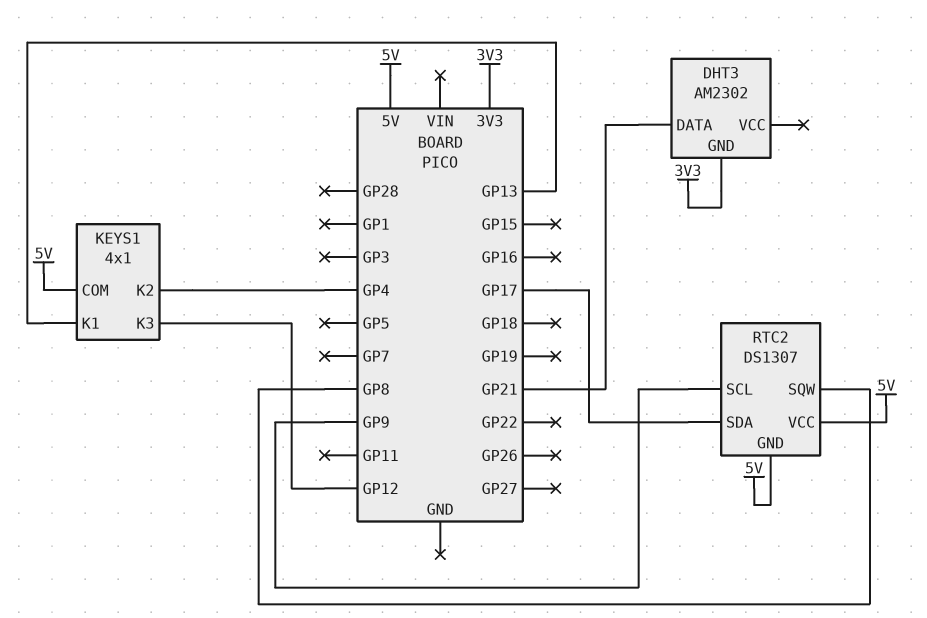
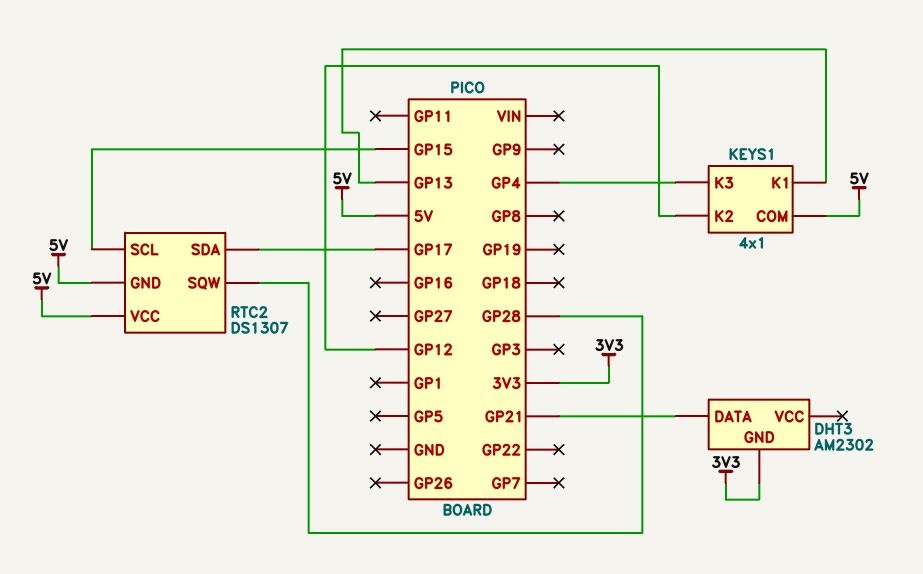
KEYS1 pin K2: GP4 -> GP12
KEYS1 pin K3: GP12 -> GP4
RTC2 pin SCL: GP9 -> GP15
RTC2 pin SQW: GP8 -> GP28

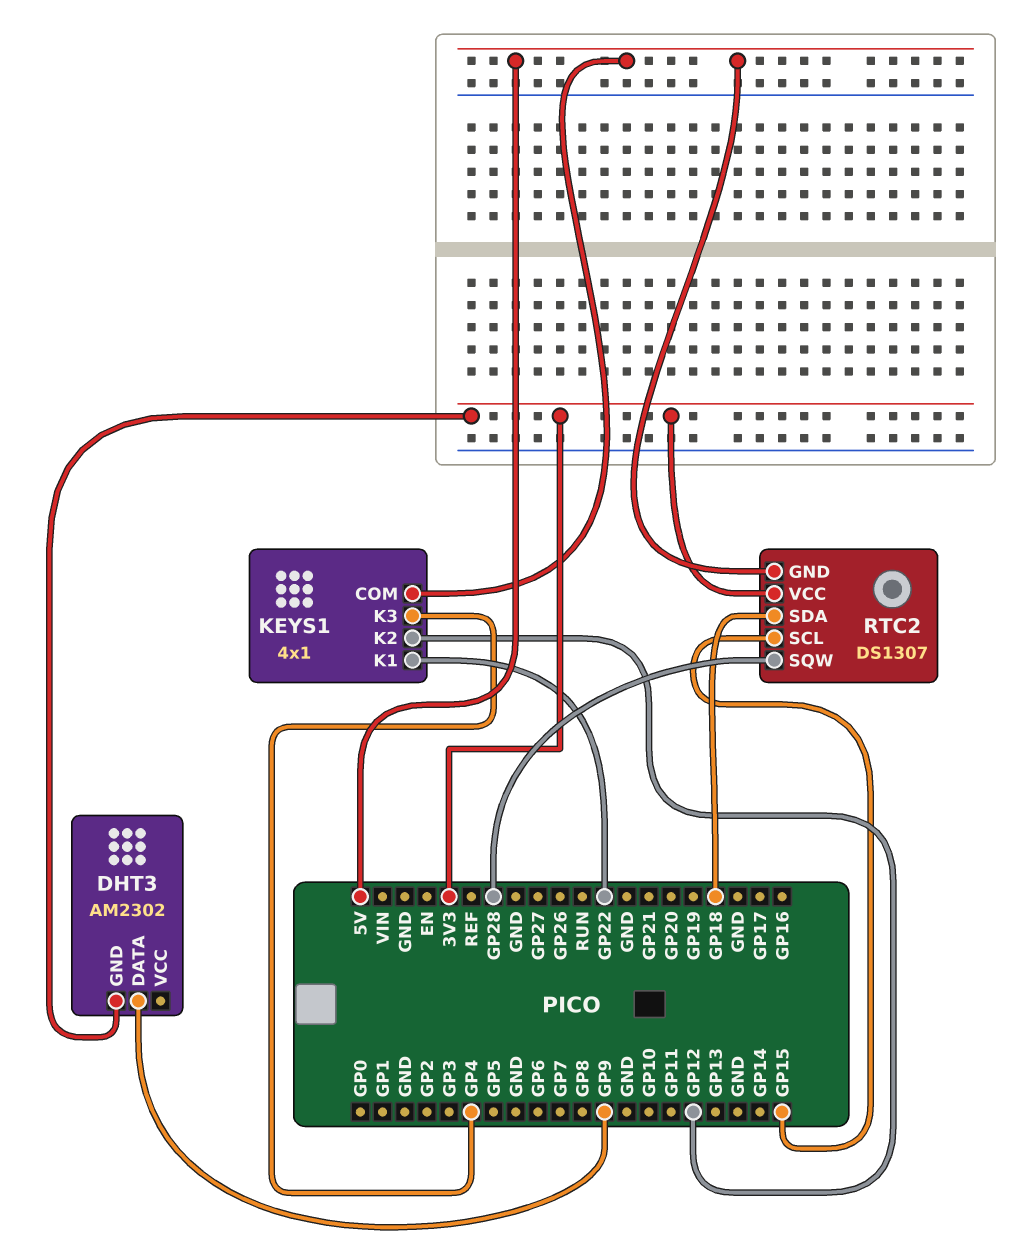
DHT3 pin DATA: GP21 -> GP9
KEYS1 pin K1: GP13 -> GP22
RTC2 pin SDA: GP17 -> GP18
RTC2 pin VCC: 5V -> 3V3

